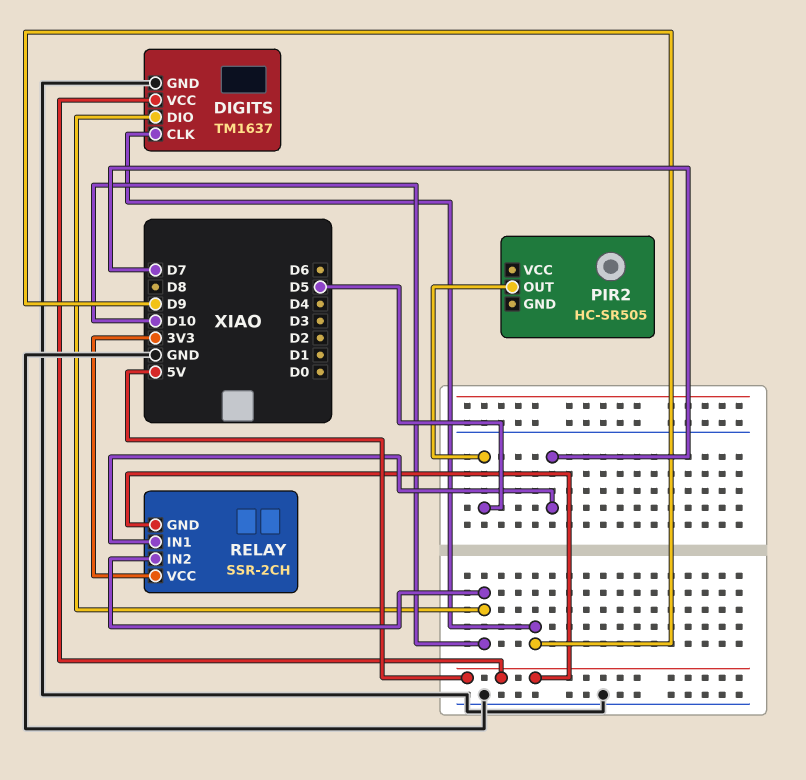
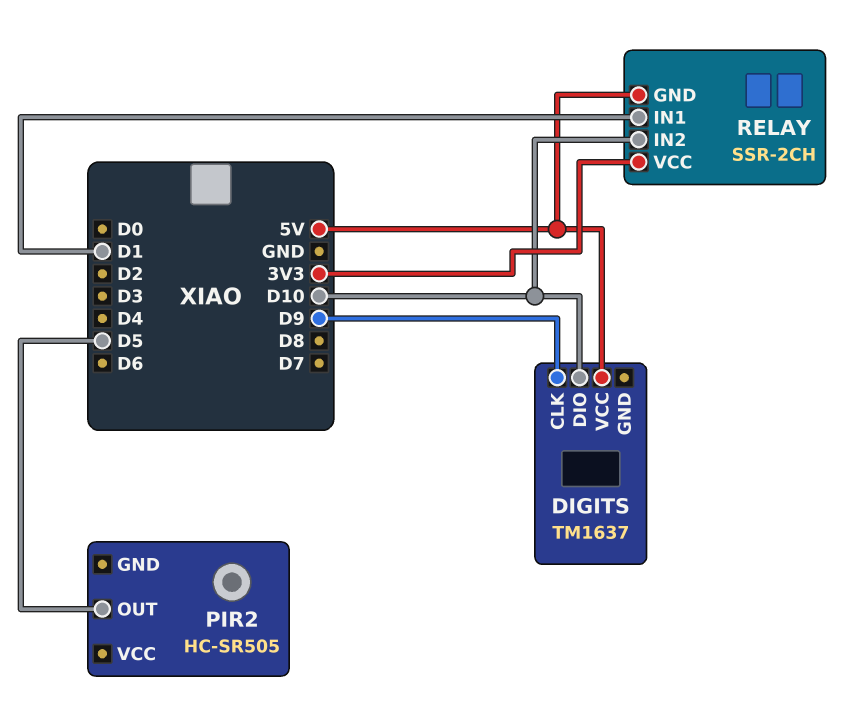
DIGITS pin GND: GND -> none
RELAY pin IN1: D7 -> D1

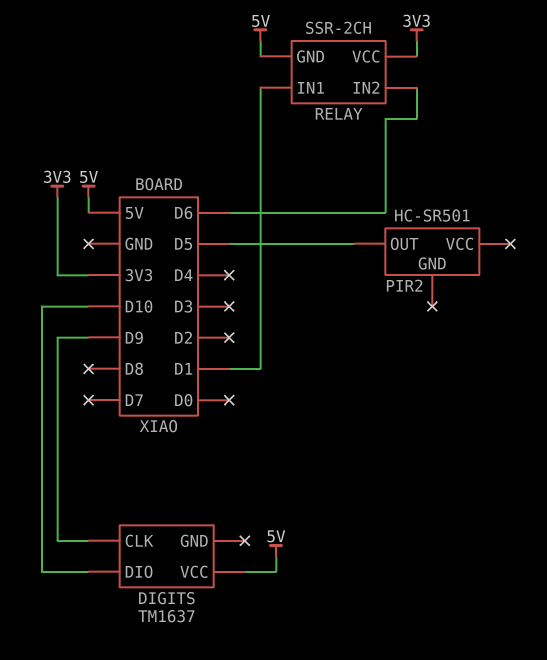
PIR2: HC-SR505 -> HC-SR501
RELAY pin IN2: D10 -> D6

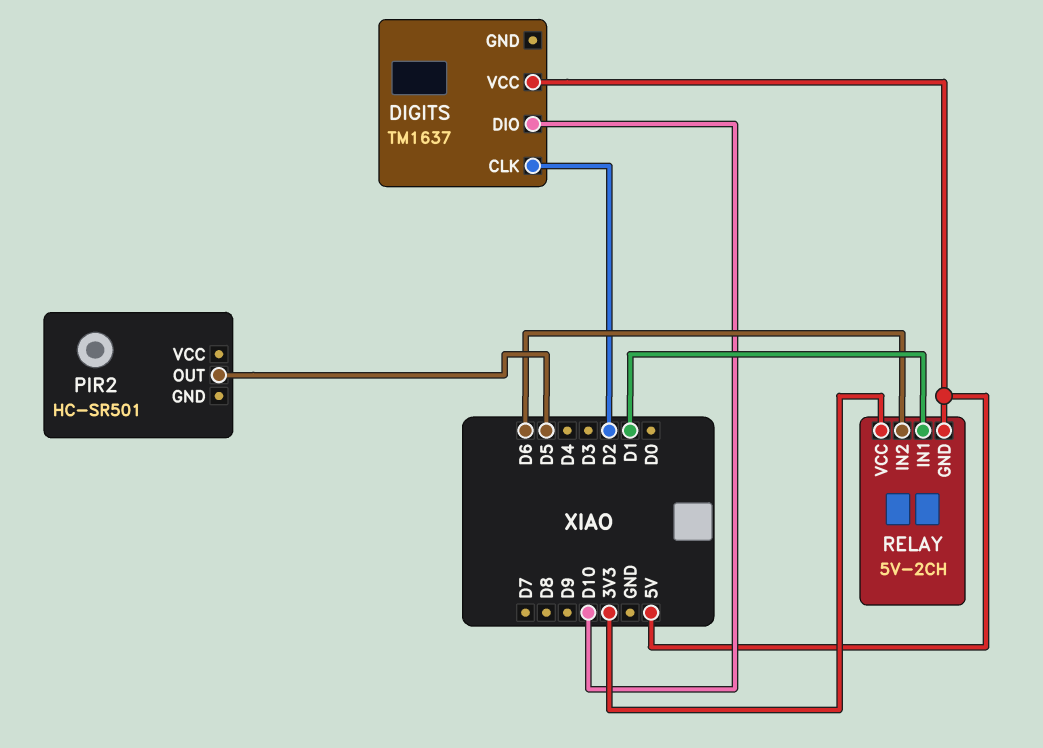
DIGITS pin CLK: D9 -> D2
RELAY: SSR-2CH -> 5V-2CH

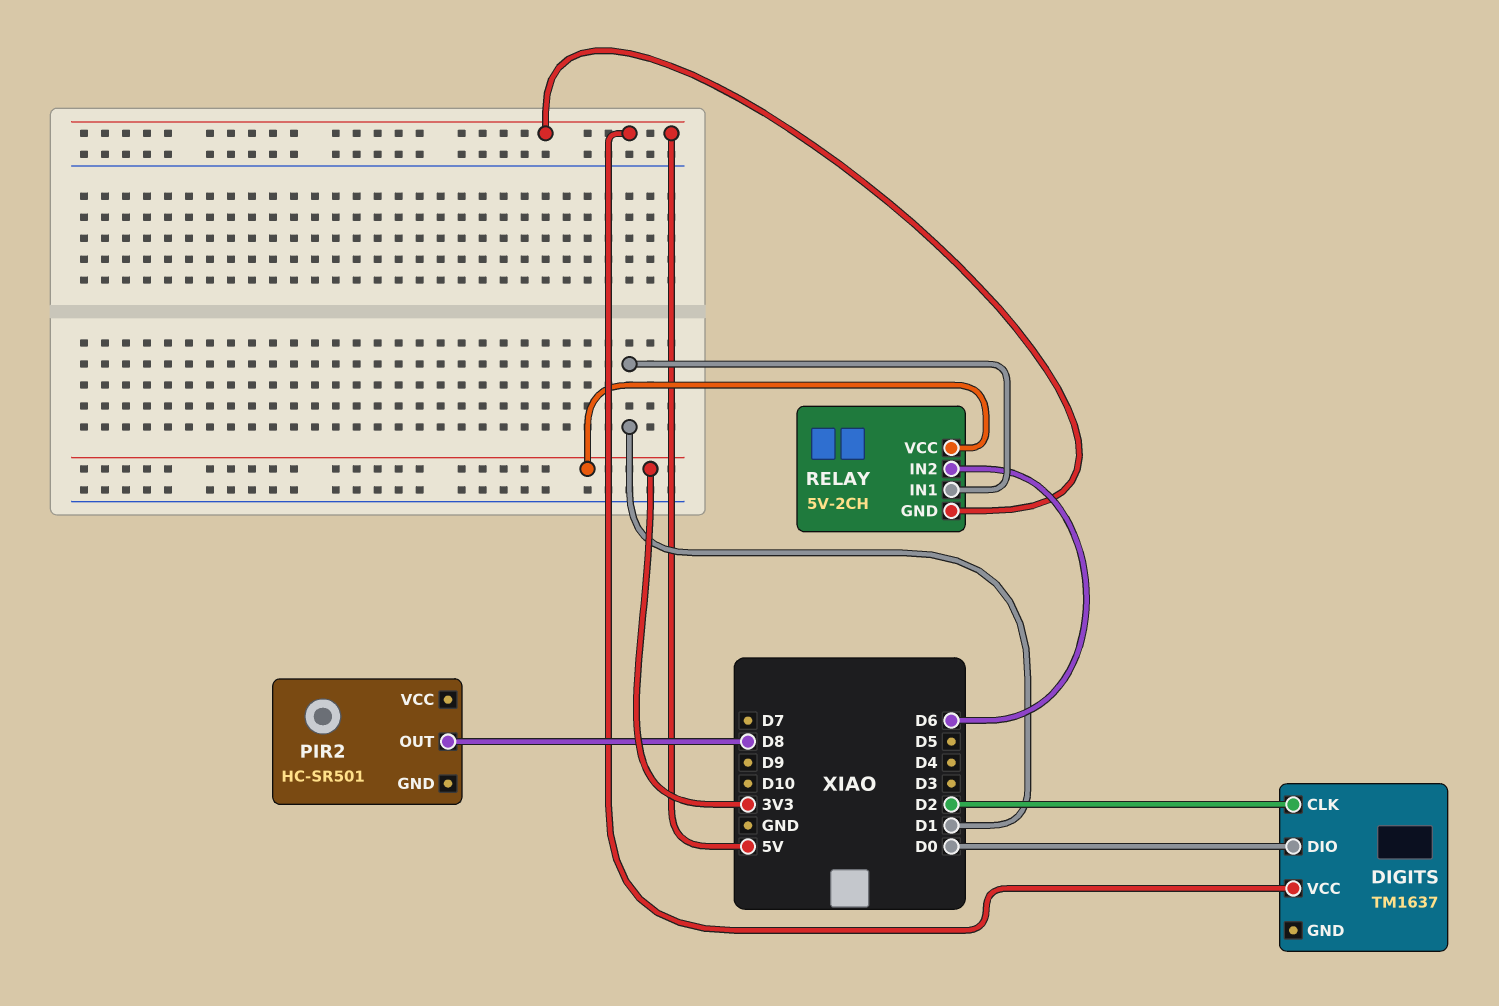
DIGITS pin DIO: D10 -> D0
PIR2 pin OUT: D5 -> D8

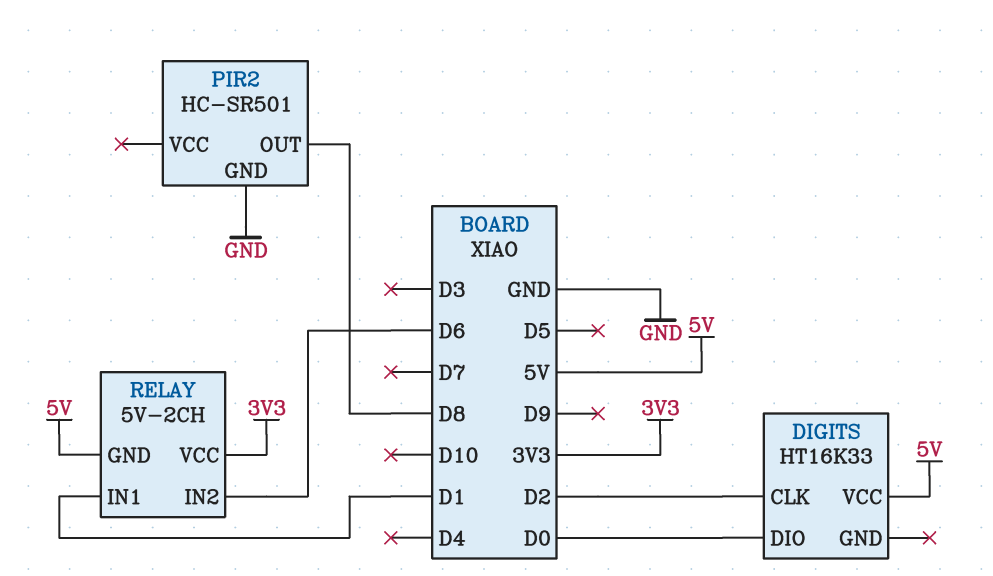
DIGITS: TM1637 -> HT16K33
PIR2 pin GND: none -> GND

